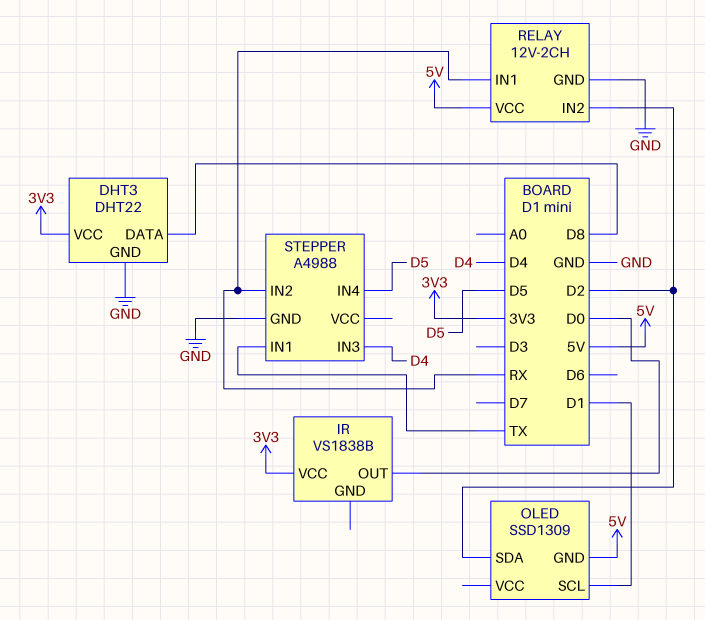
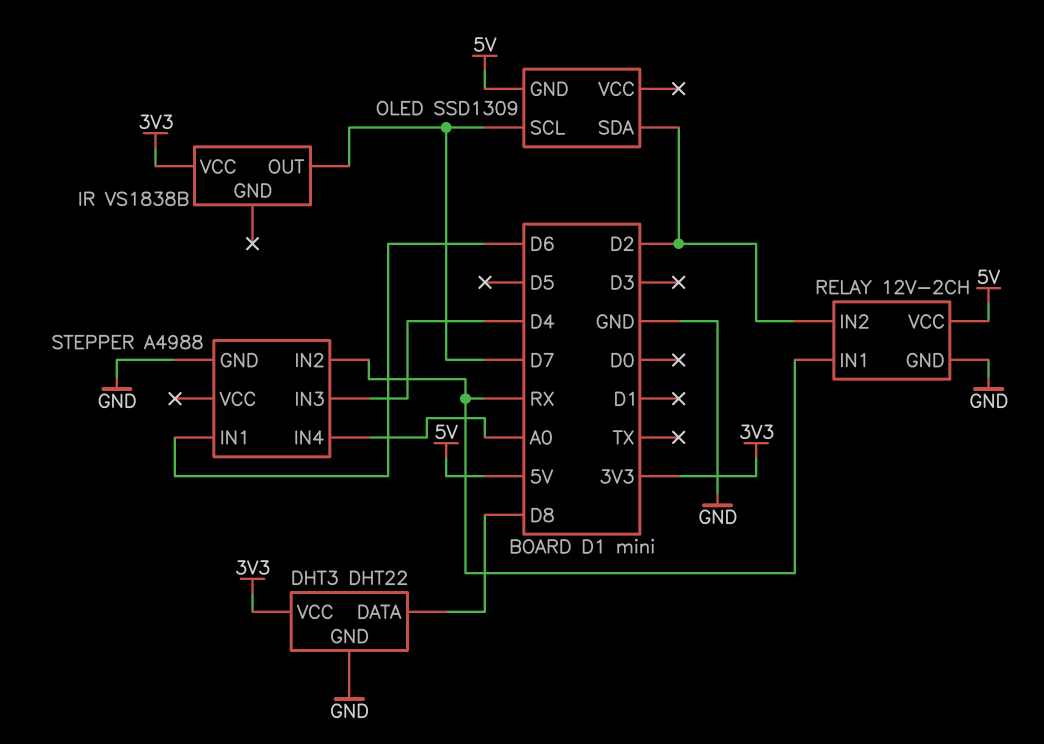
IR pin OUT: D0 -> D7
OLED pin SCL: D1 -> D7
STEPPER pin IN1: TX -> D6
STEPPER pin IN4: D5 -> A0

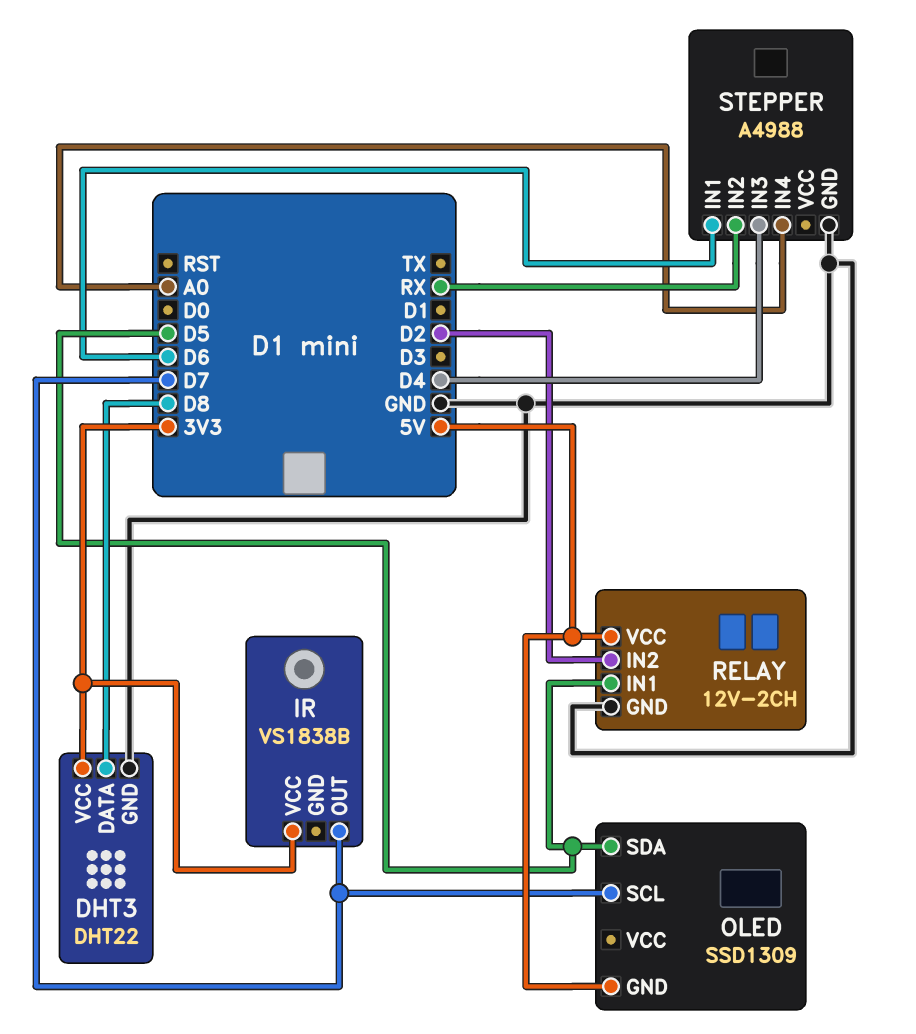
OLED pin SDA: D2 -> D5
RELAY pin IN1: RX -> D5

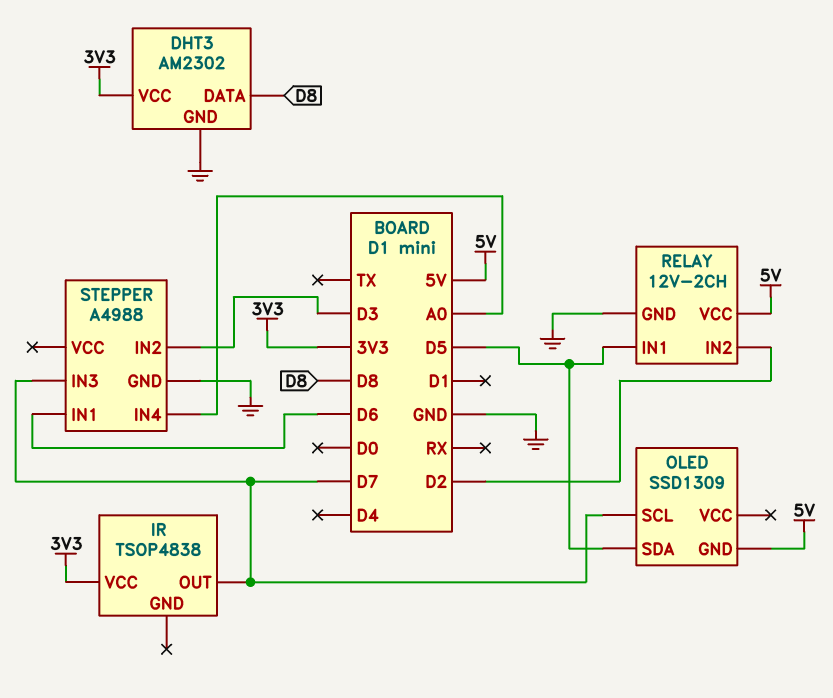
DHT3: DHT22 -> AM2302
IR: VS1838B -> TSOP4838
STEPPER pin IN2: RX -> D3
STEPPER pin IN3: D4 -> D7

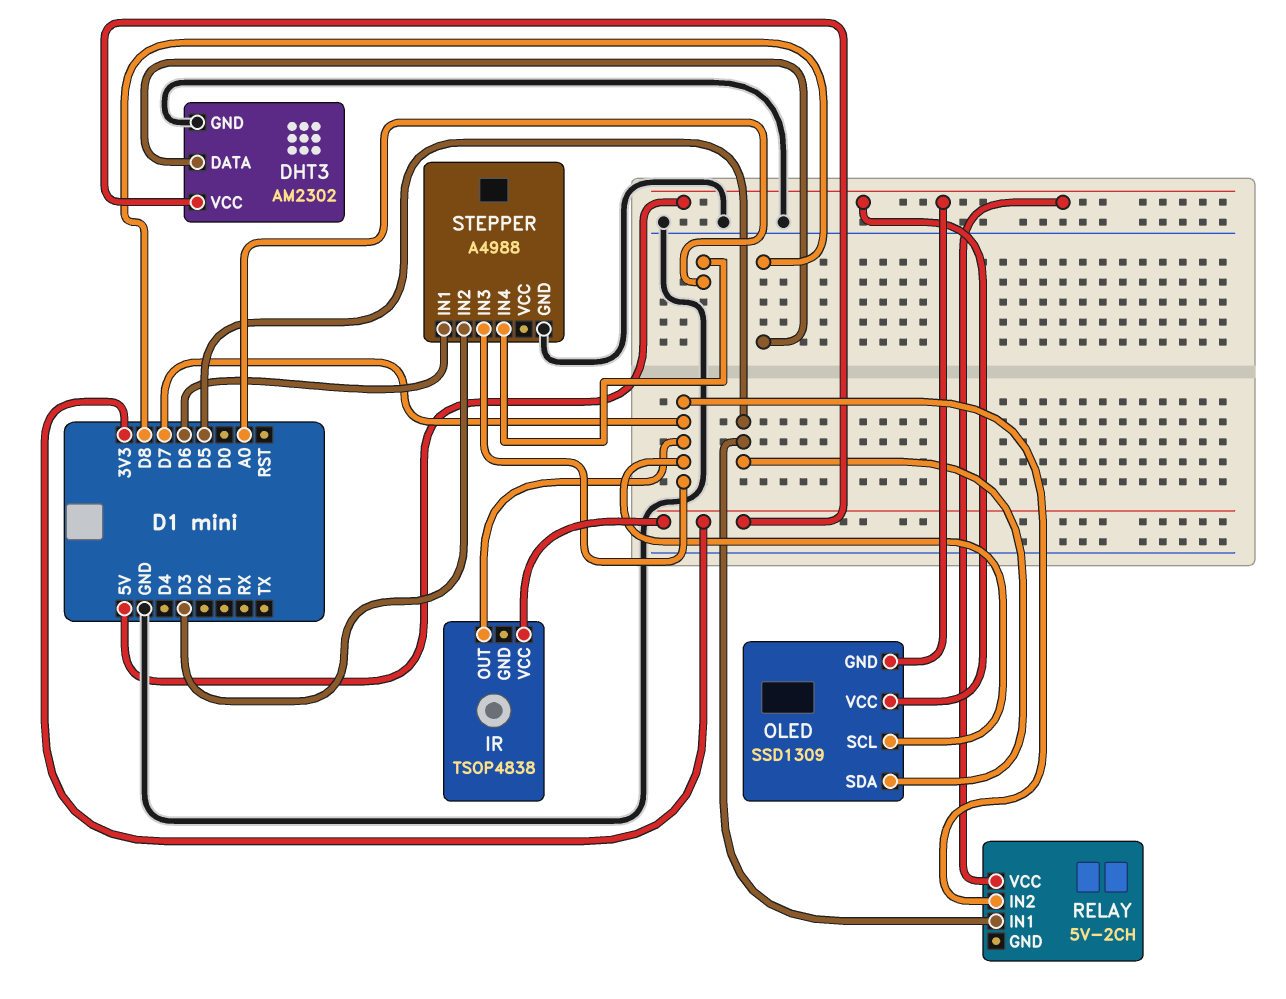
OLED pin VCC: none -> 5V
RELAY: 12V-2CH -> 5V-2CH
RELAY pin GND: GND -> none
RELAY pin IN2: D2 -> D7

